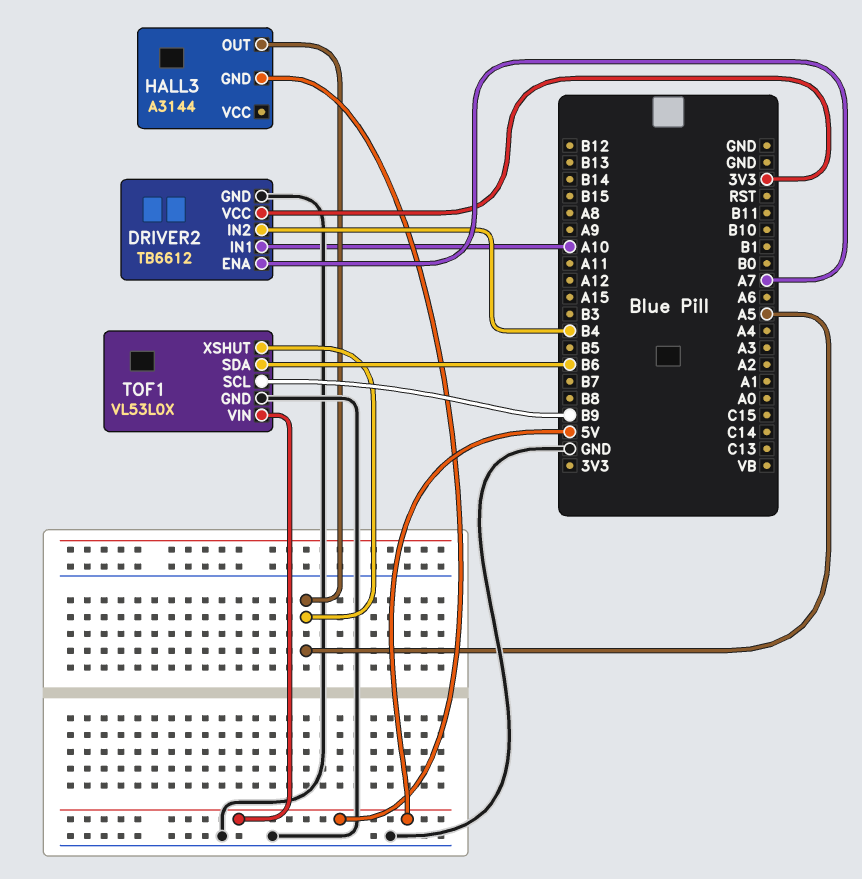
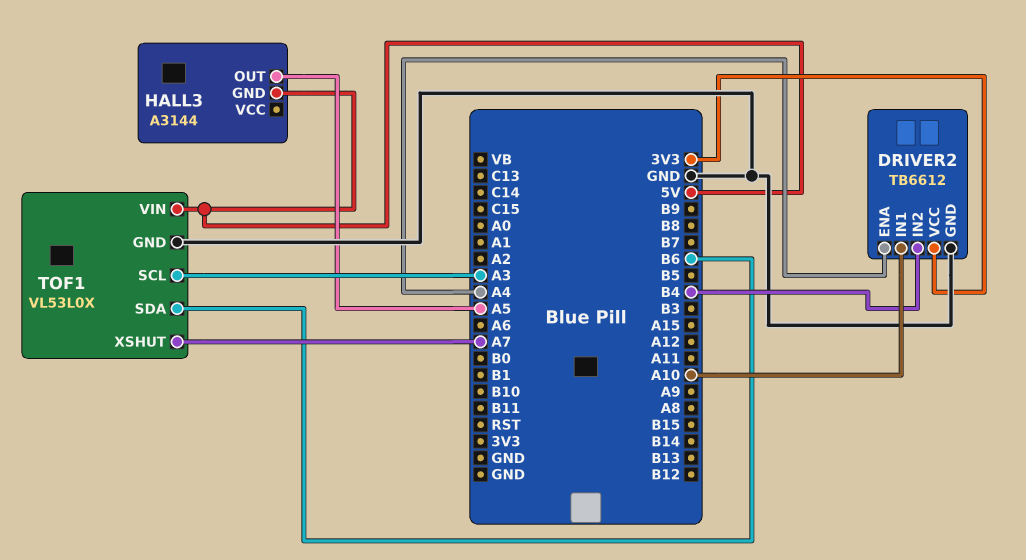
DRIVER2 pin ENA: A7 -> A4
TOF1 pin SCL: B9 -> A3
TOF1 pin XSHUT: A5 -> A7

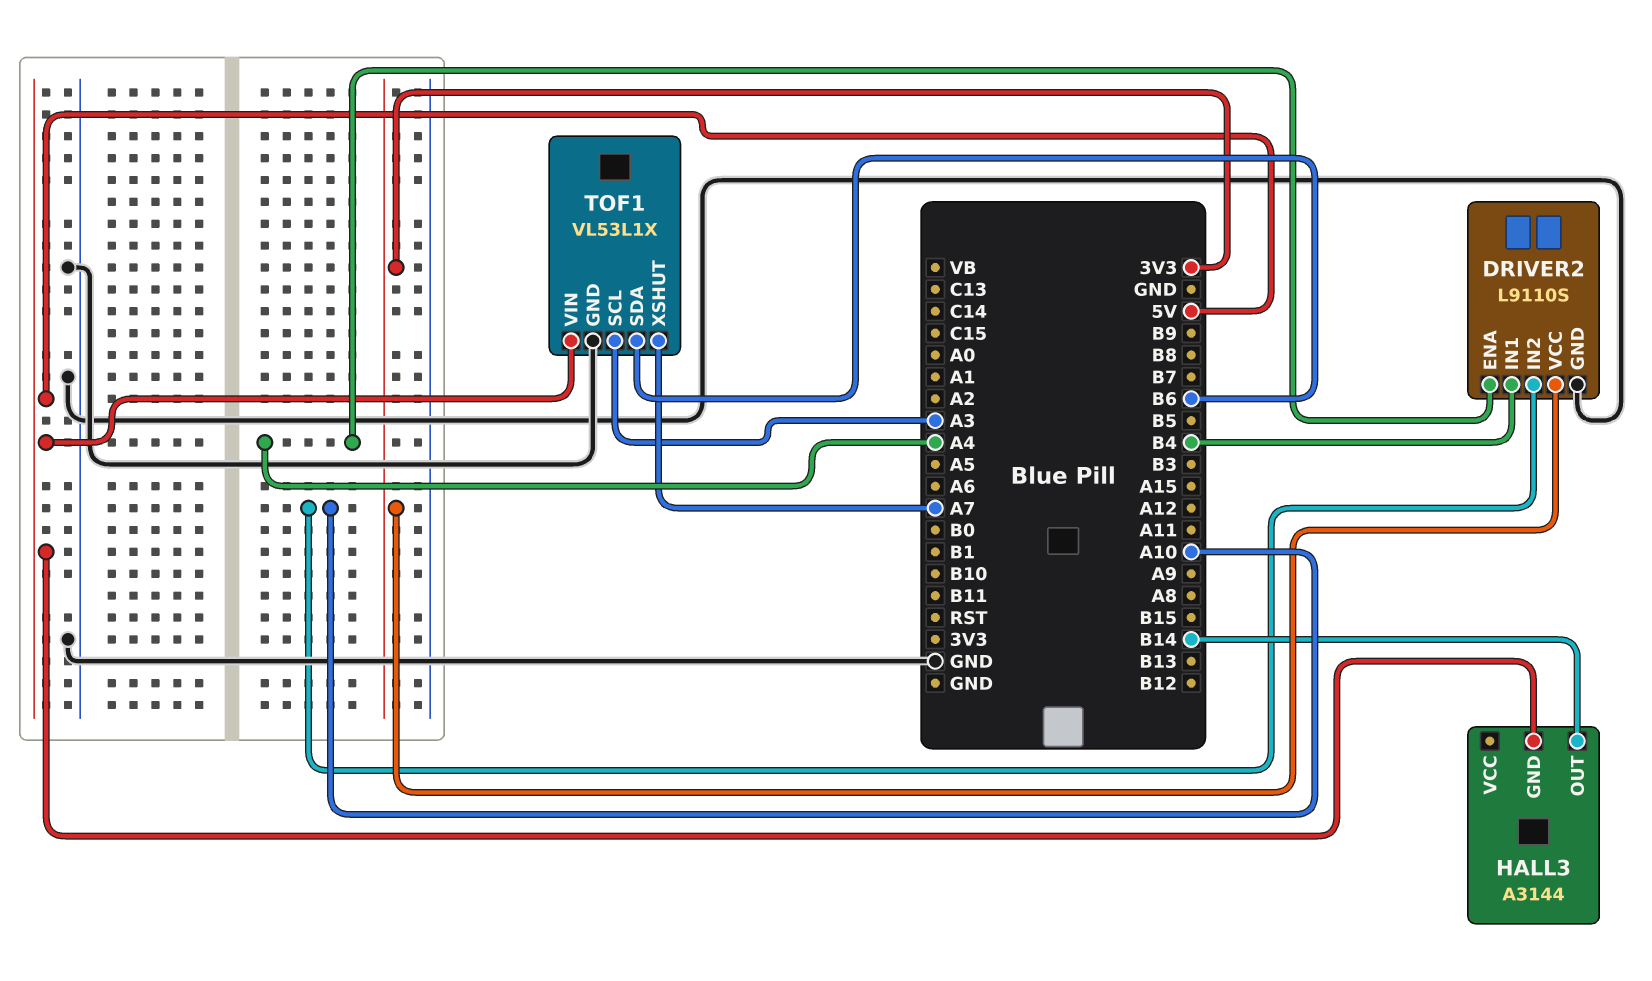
DRIVER2: TB6612 -> L9110S
DRIVER2 pin IN1: A10 -> B4
DRIVER2 pin IN2: B4 -> A10
HALL3 pin OUT: A5 -> B14
TOF1: VL53L0X -> VL53L1X

